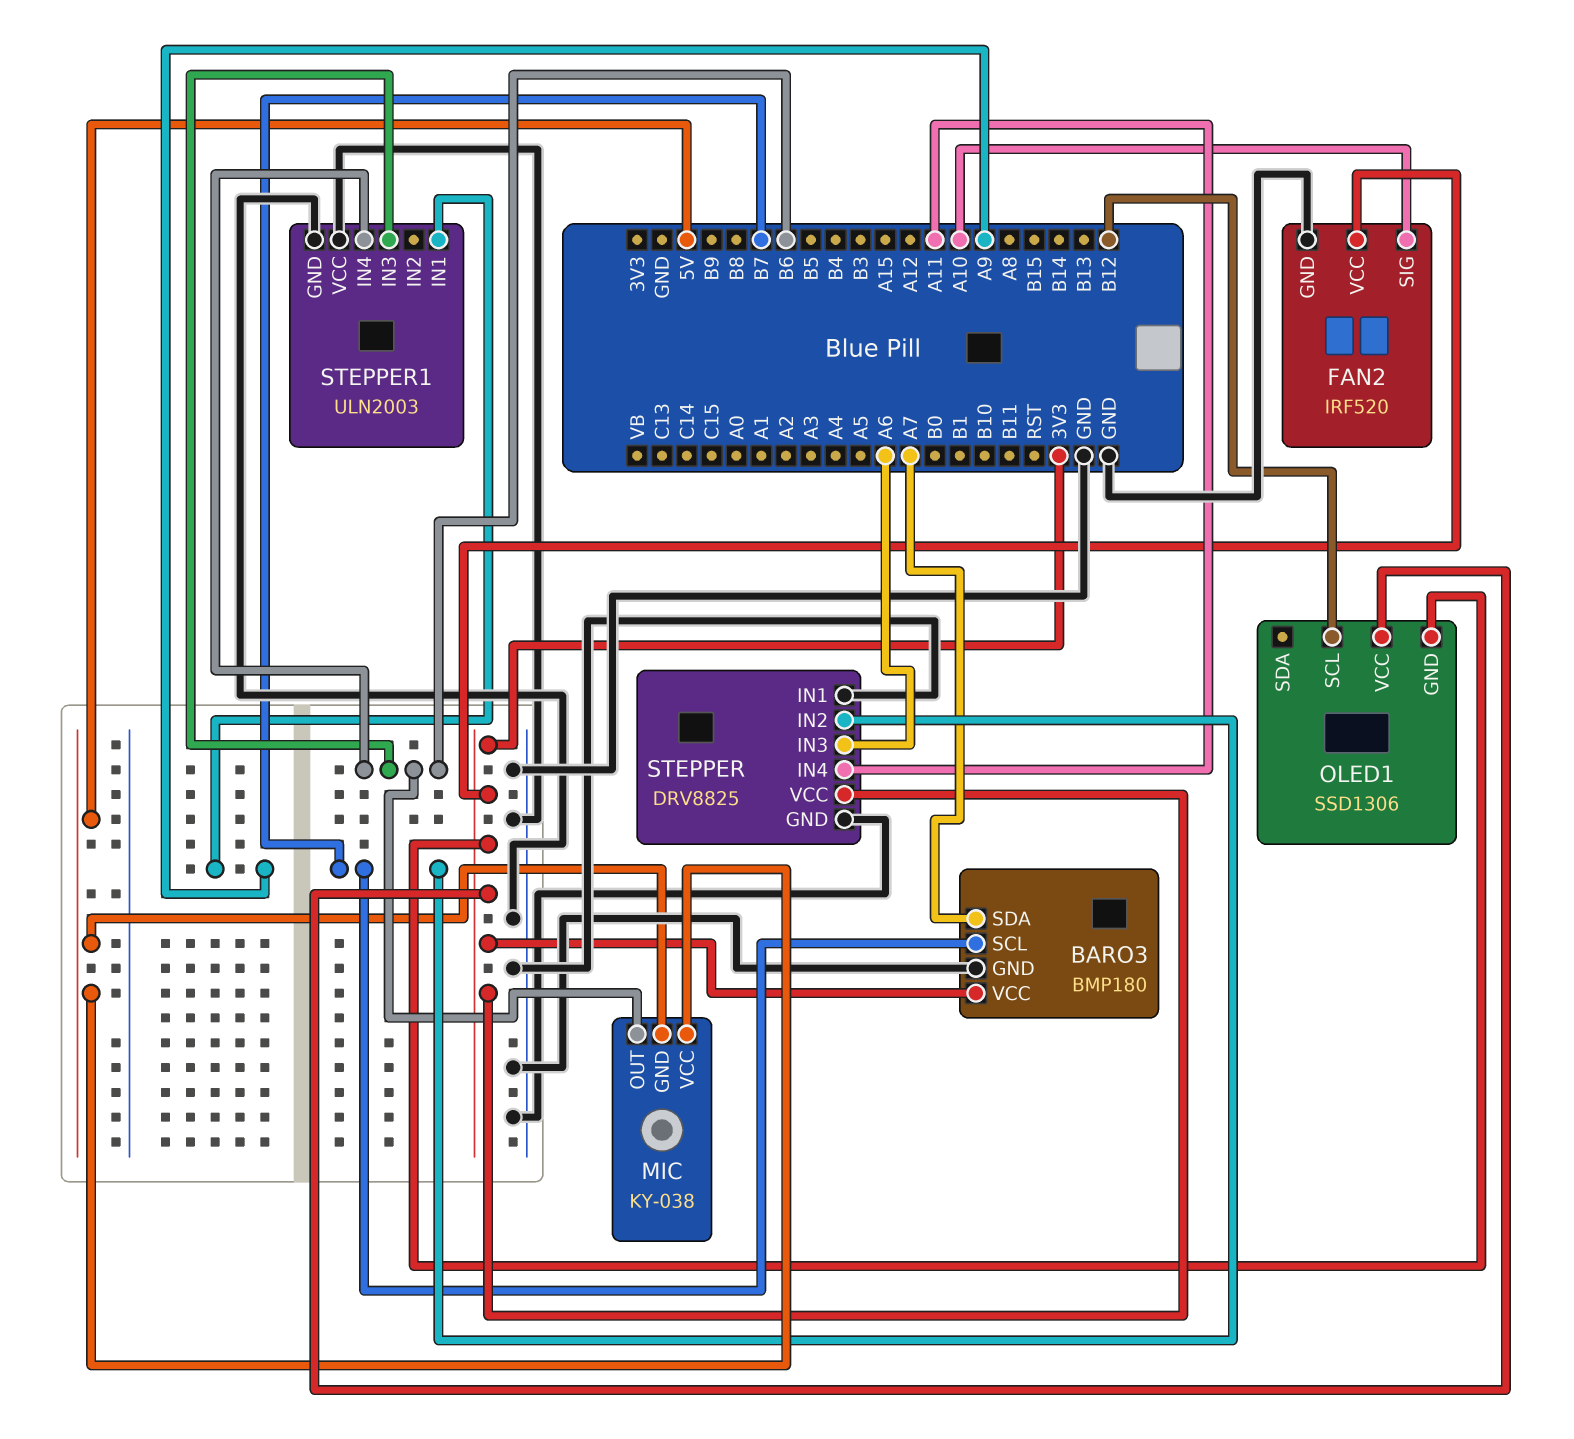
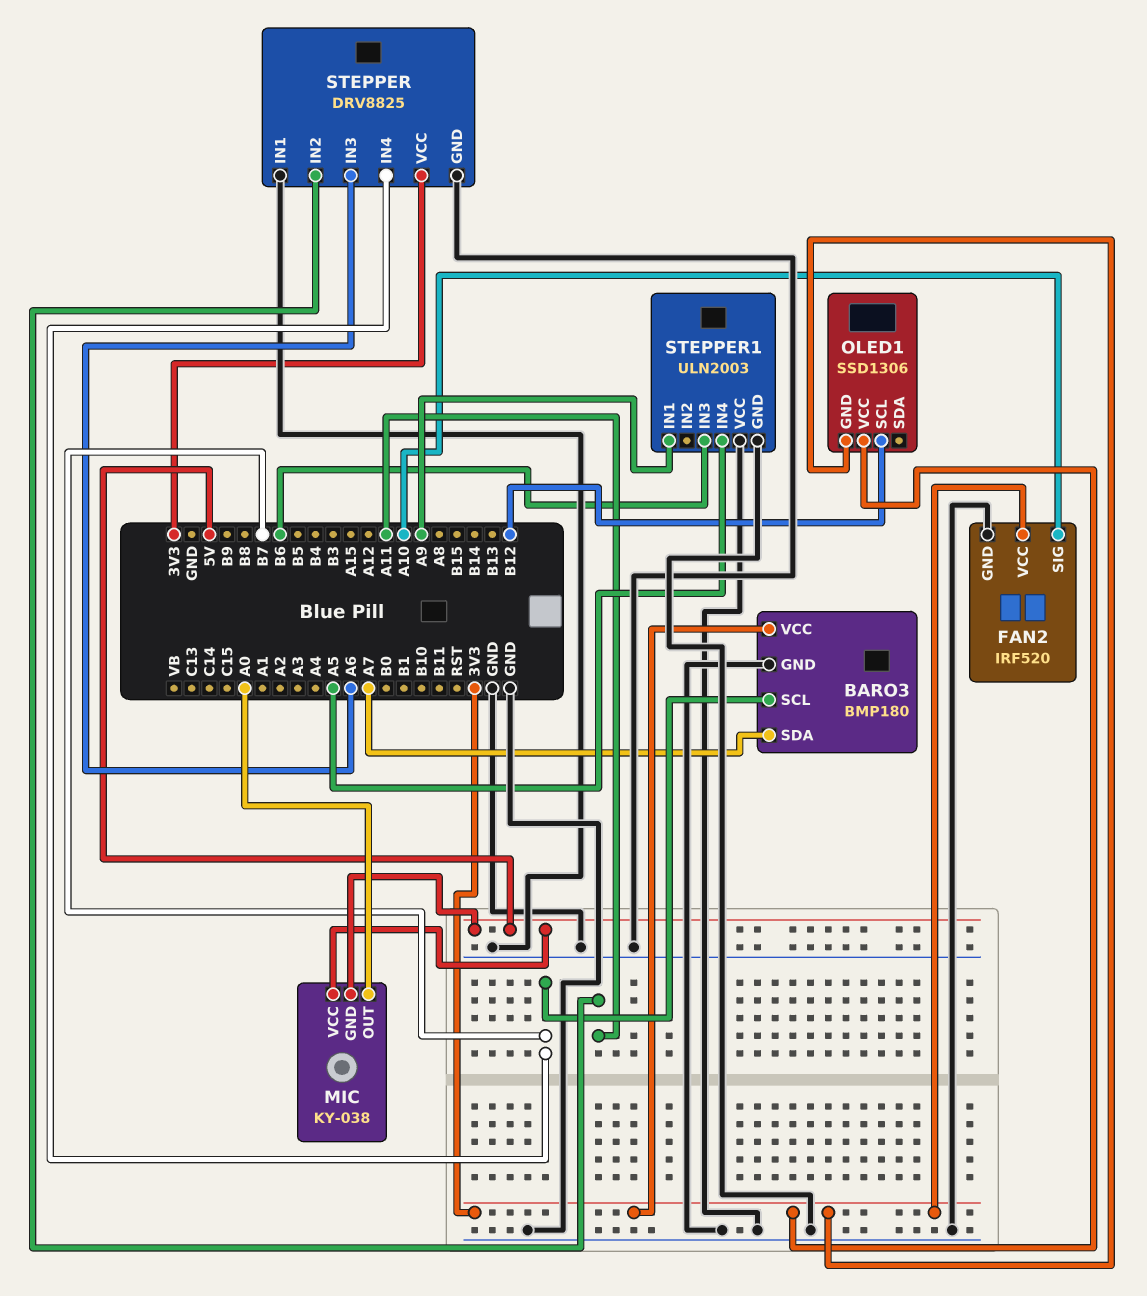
MIC pin OUT: B6 -> A0
STEPPER pin IN2: B7 -> A11
STEPPER pin IN4: A11 -> B7
STEPPER1 pin IN4: B6 -> A5

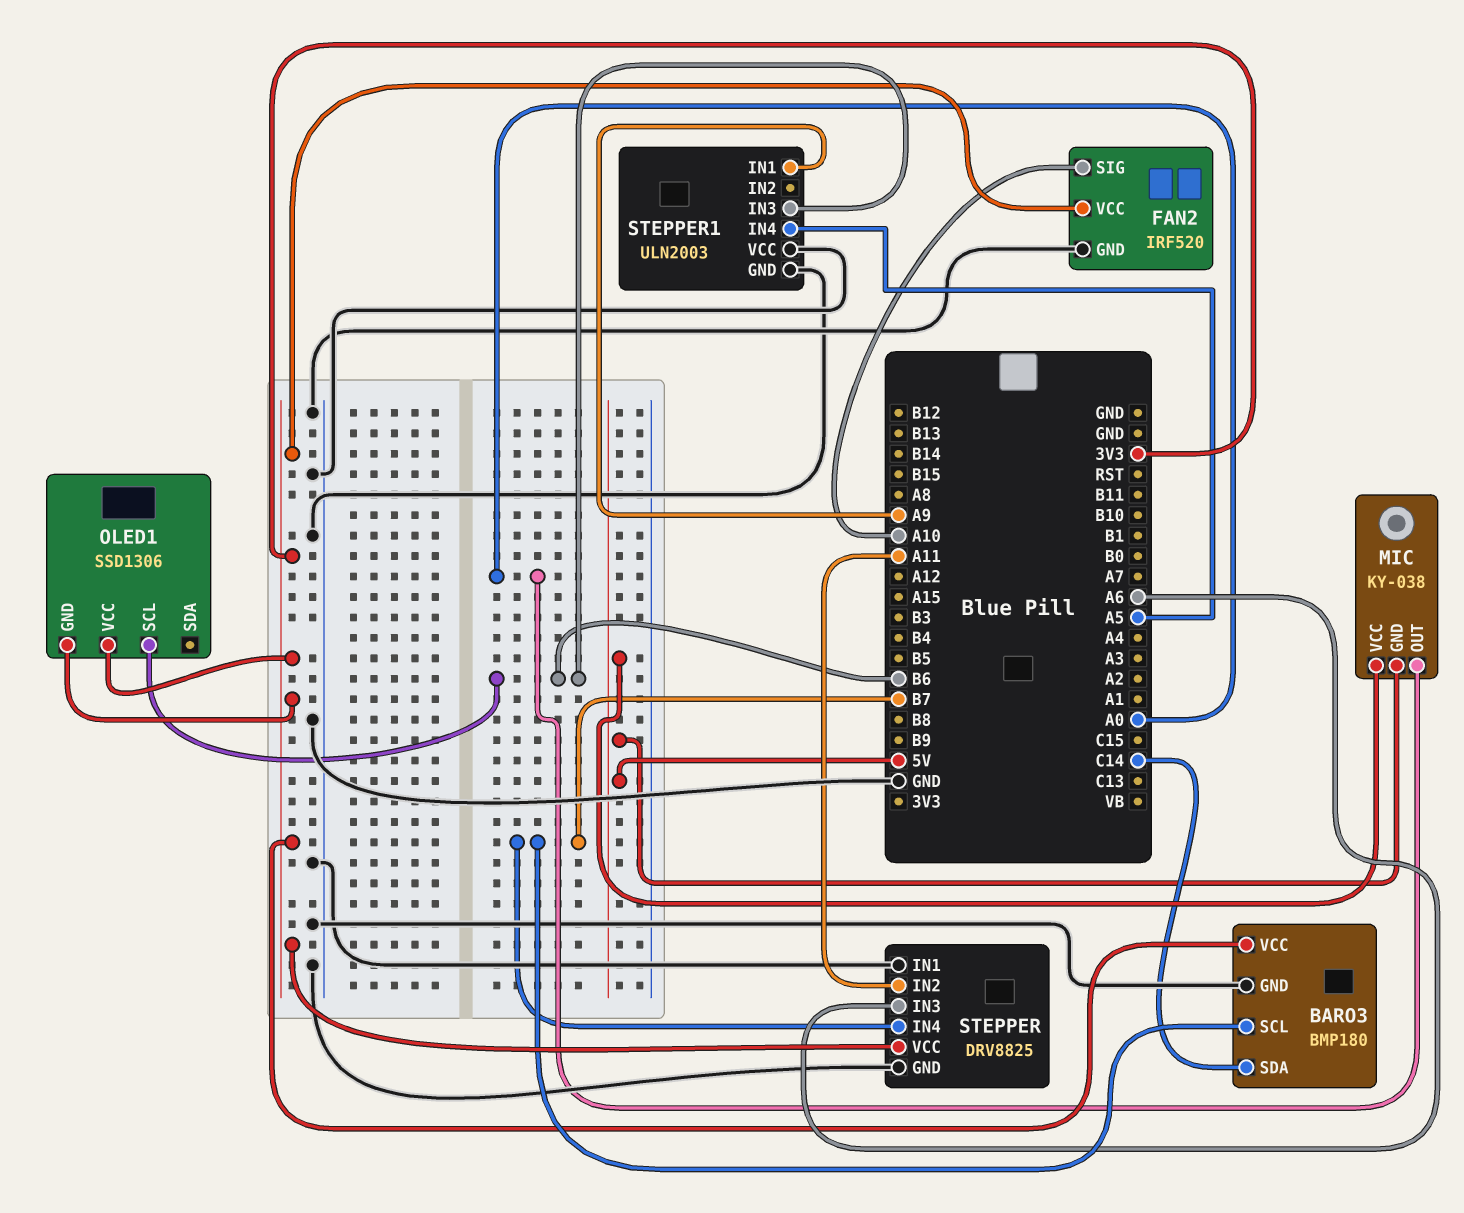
BARO3 pin SDA: A7 -> C14
OLED1 pin SCL: B12 -> B6

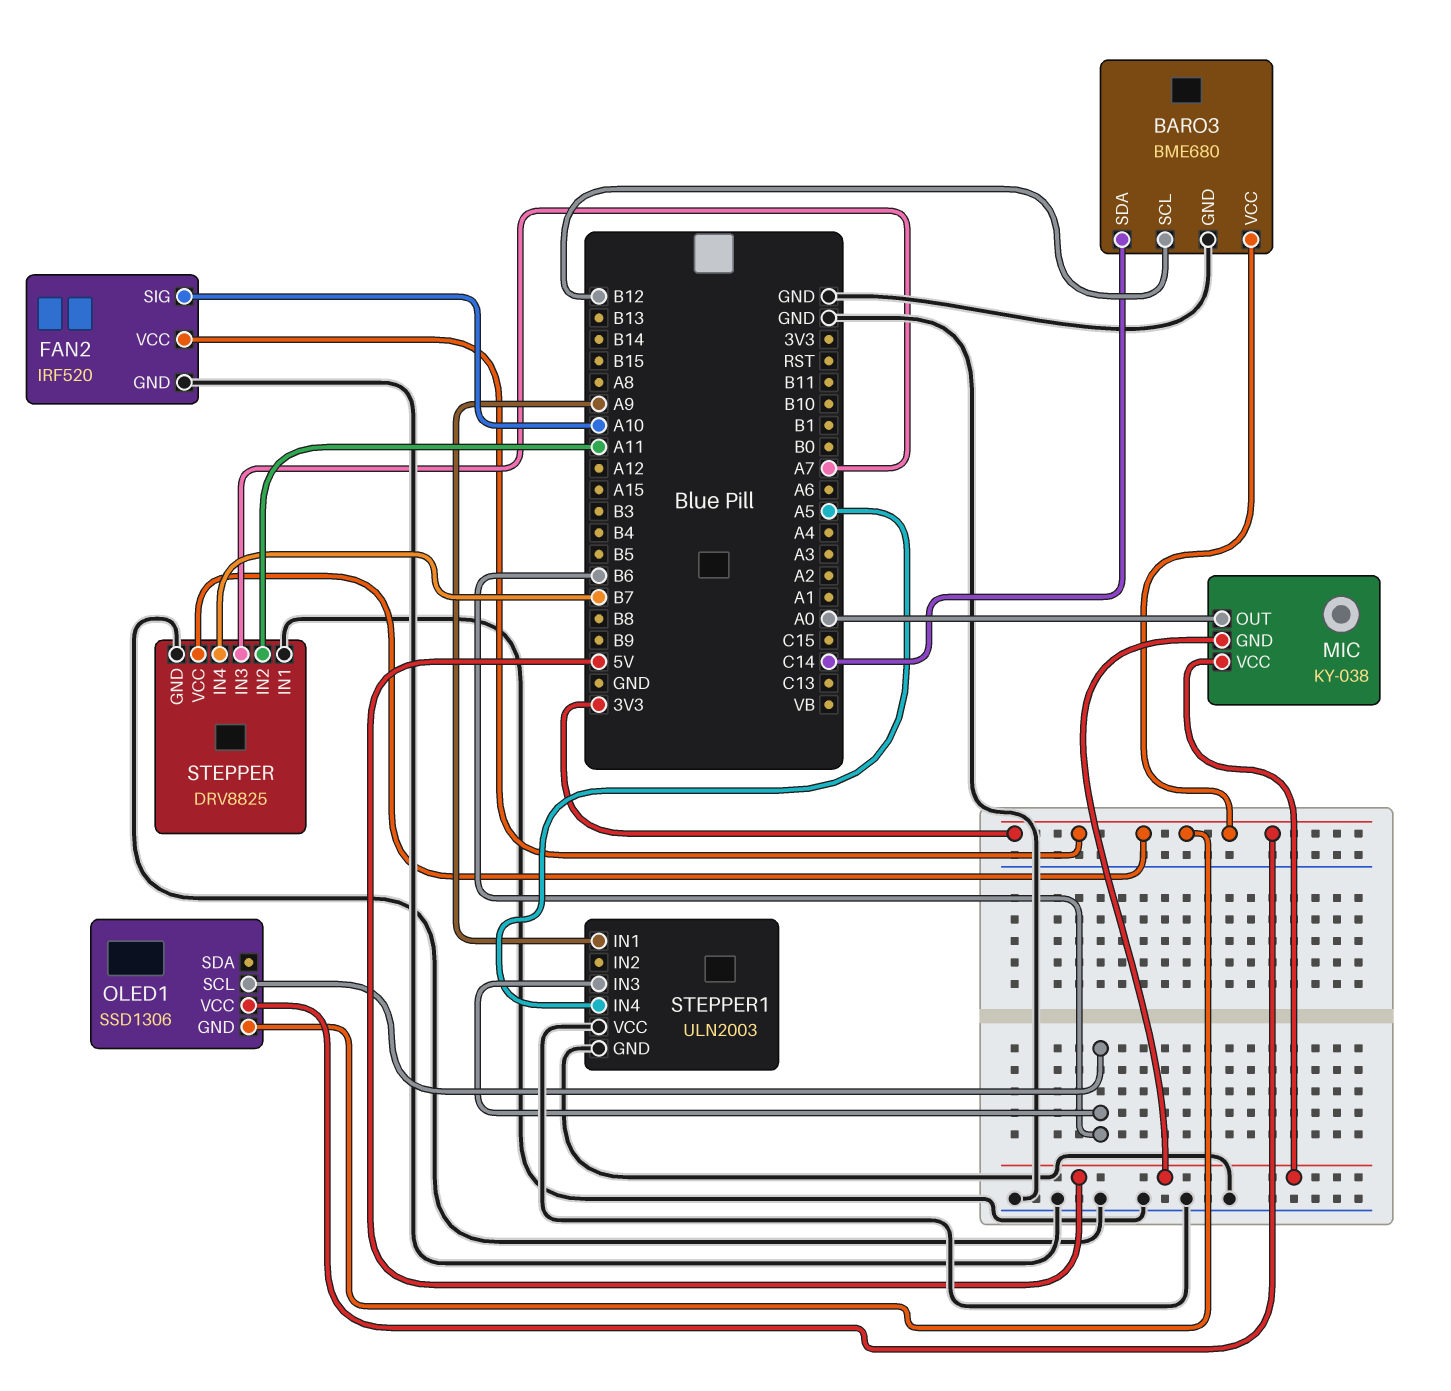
BARO3: BMP180 -> BME680
BARO3 pin SCL: B7 -> B12
STEPPER pin IN3: A6 -> A7

